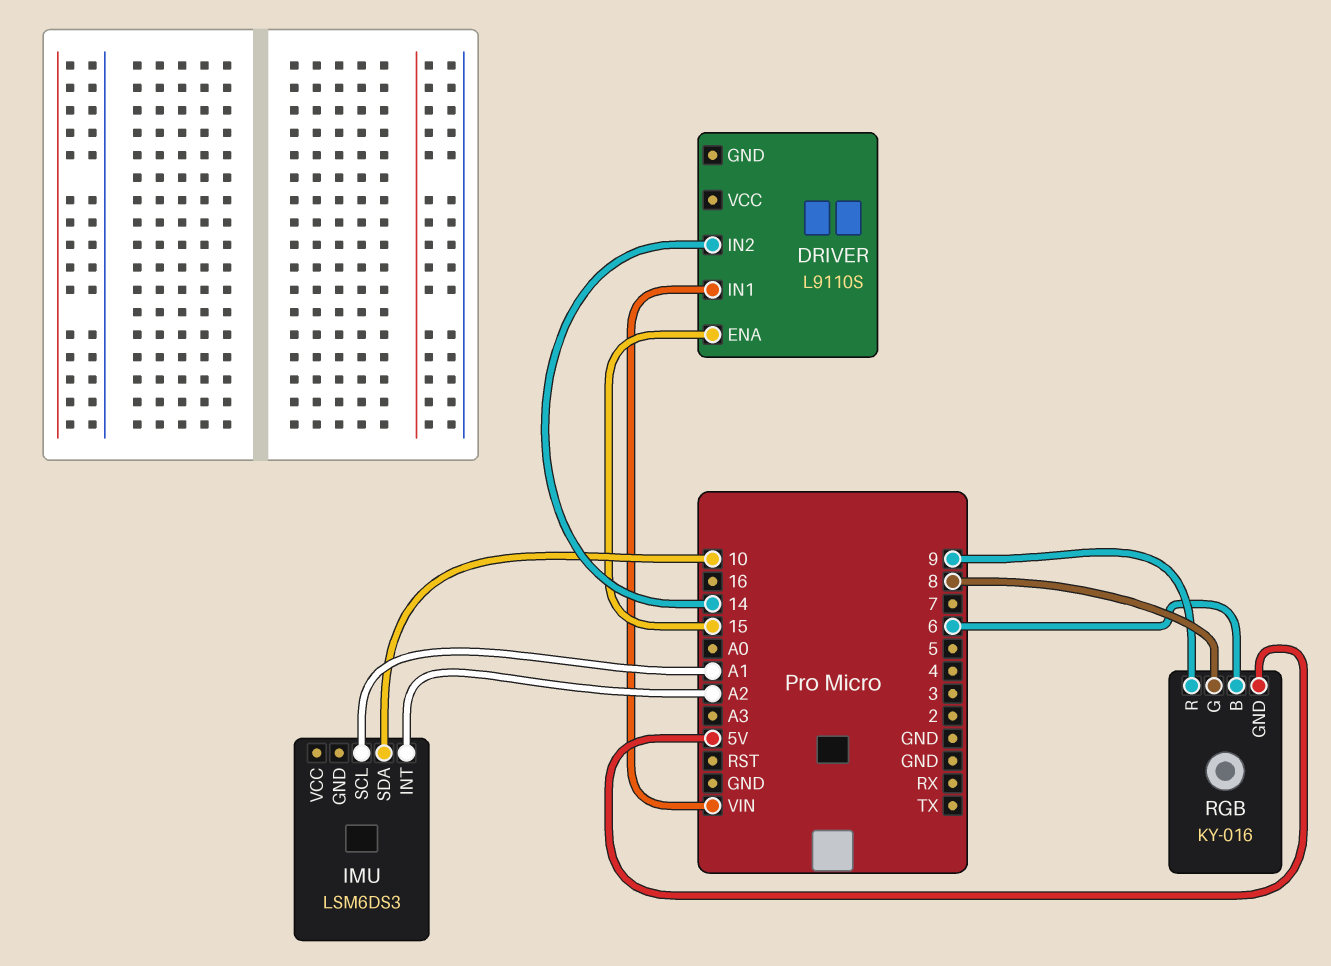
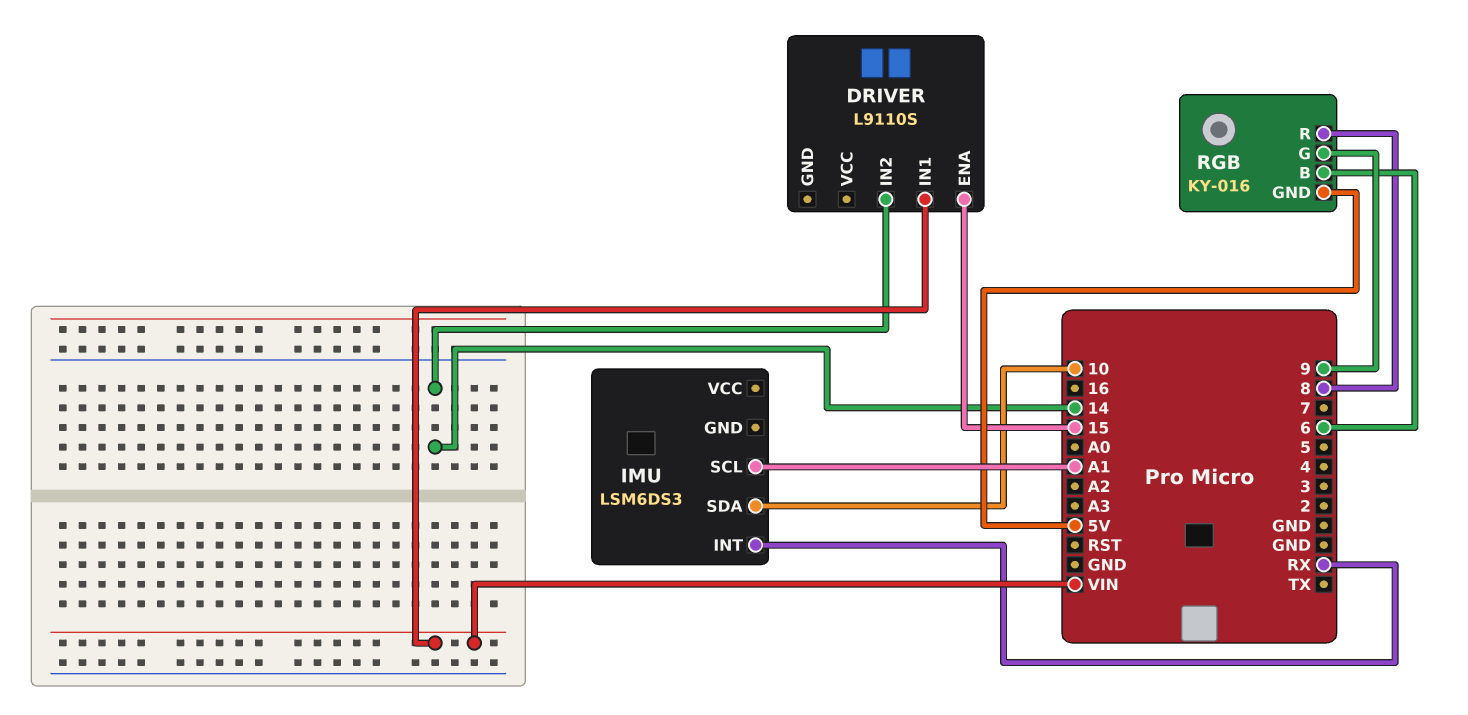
IMU pin INT: A2 -> RX
RGB pin G: 8 -> 9
RGB pin R: 9 -> 8

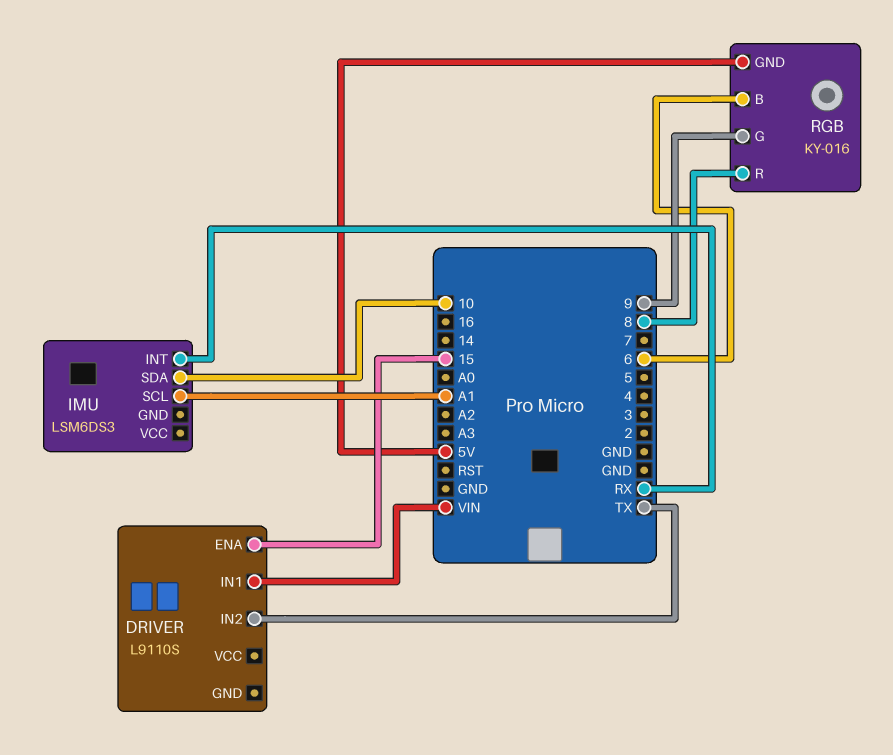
DRIVER pin IN2: 14 -> TX

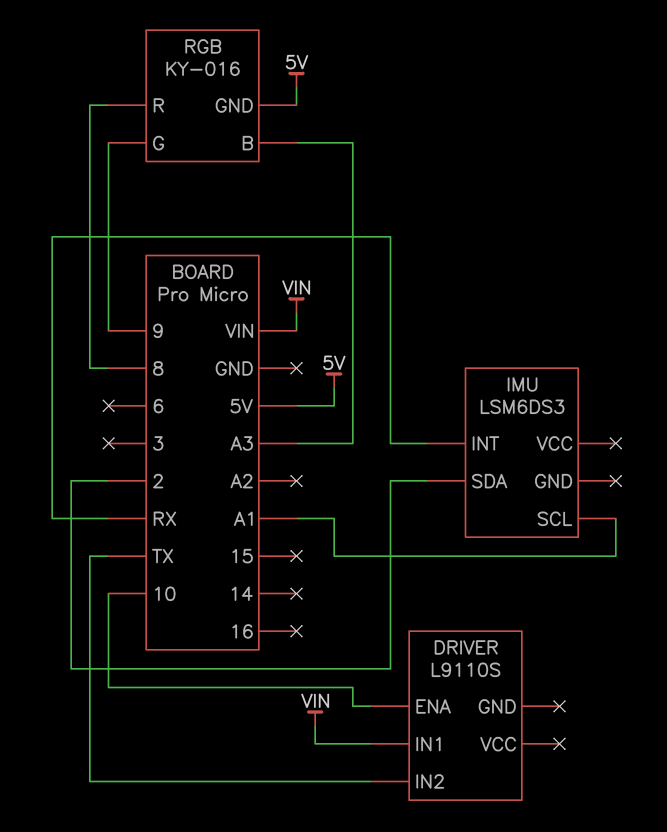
DRIVER pin ENA: 15 -> 10
IMU pin SDA: 10 -> 2
RGB pin B: 6 -> A3

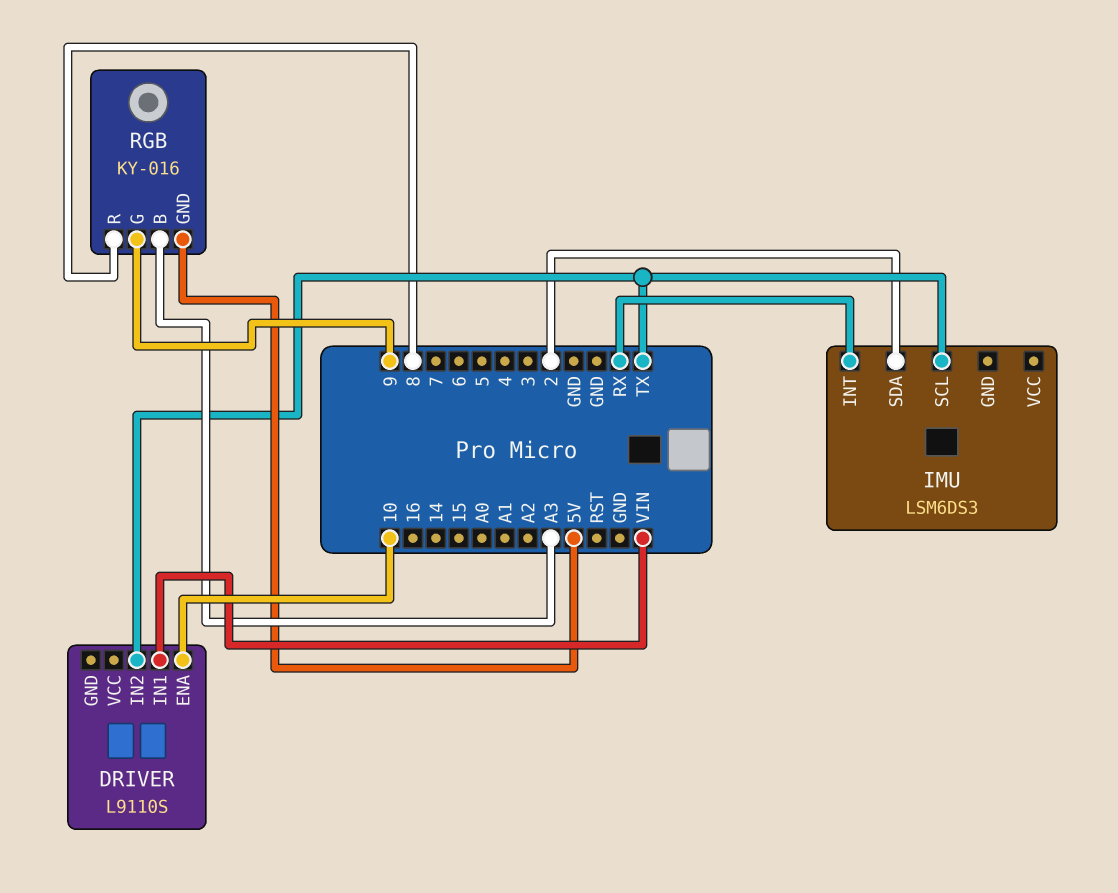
IMU pin SCL: A1 -> TX

